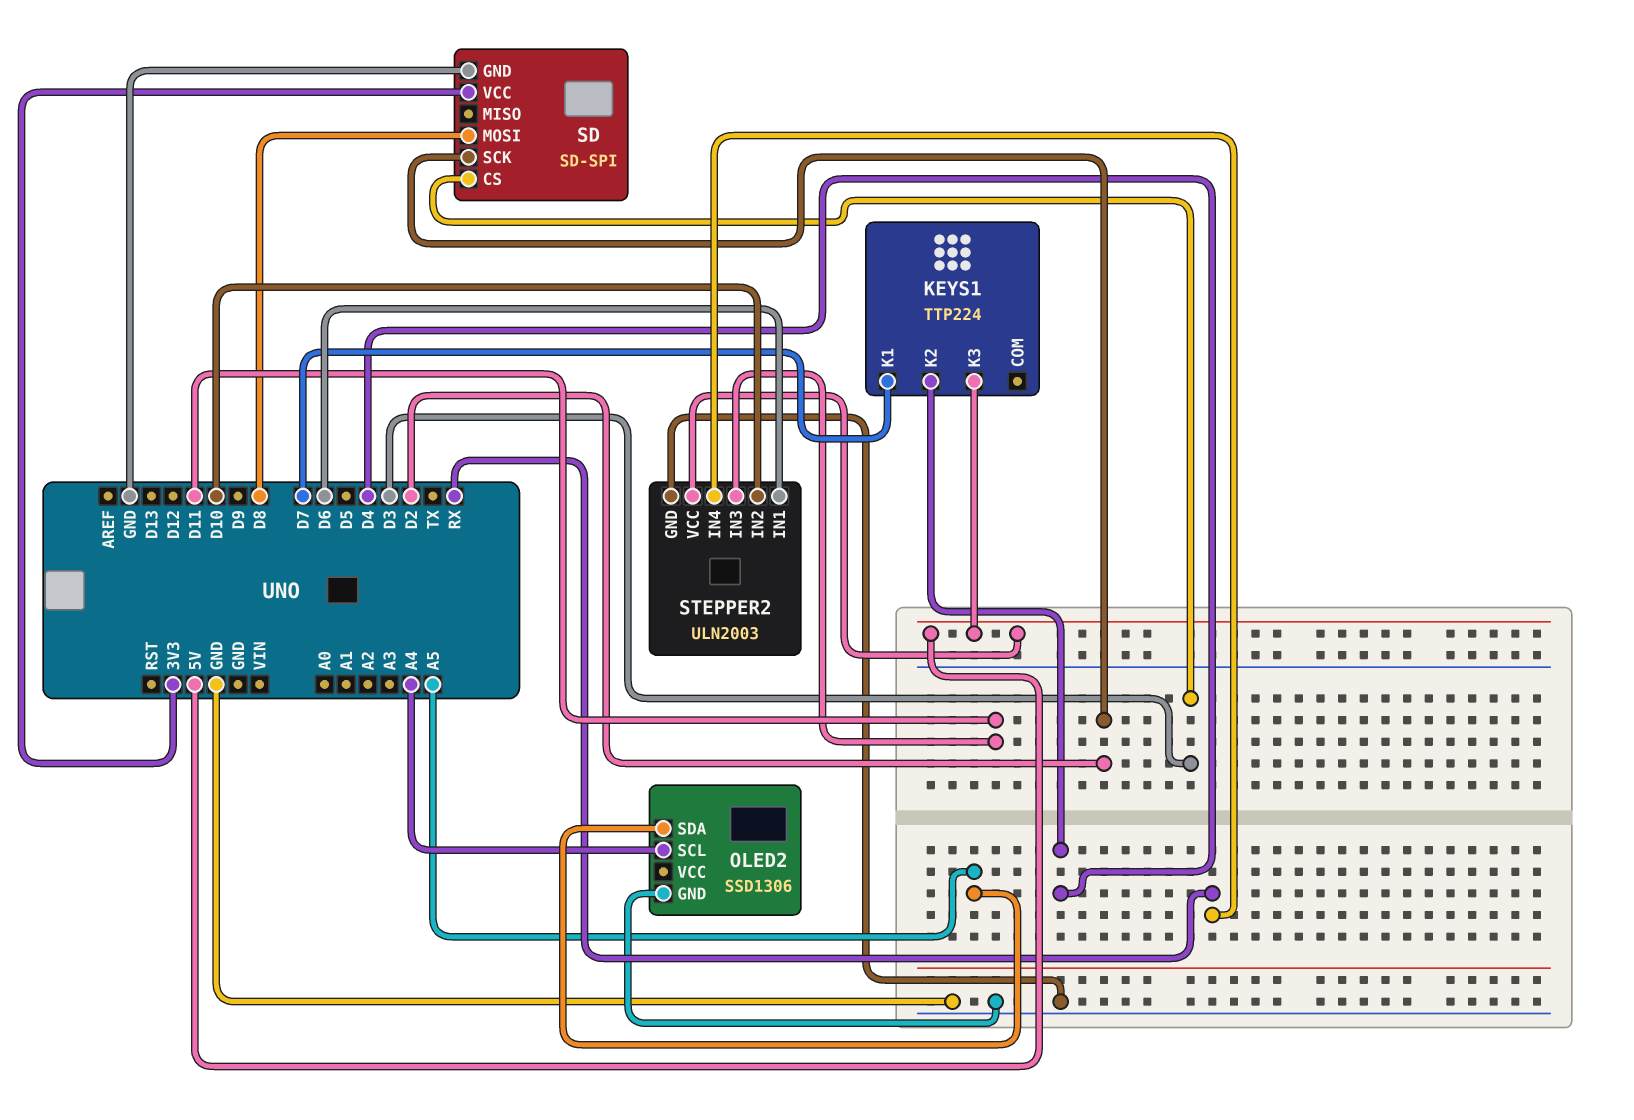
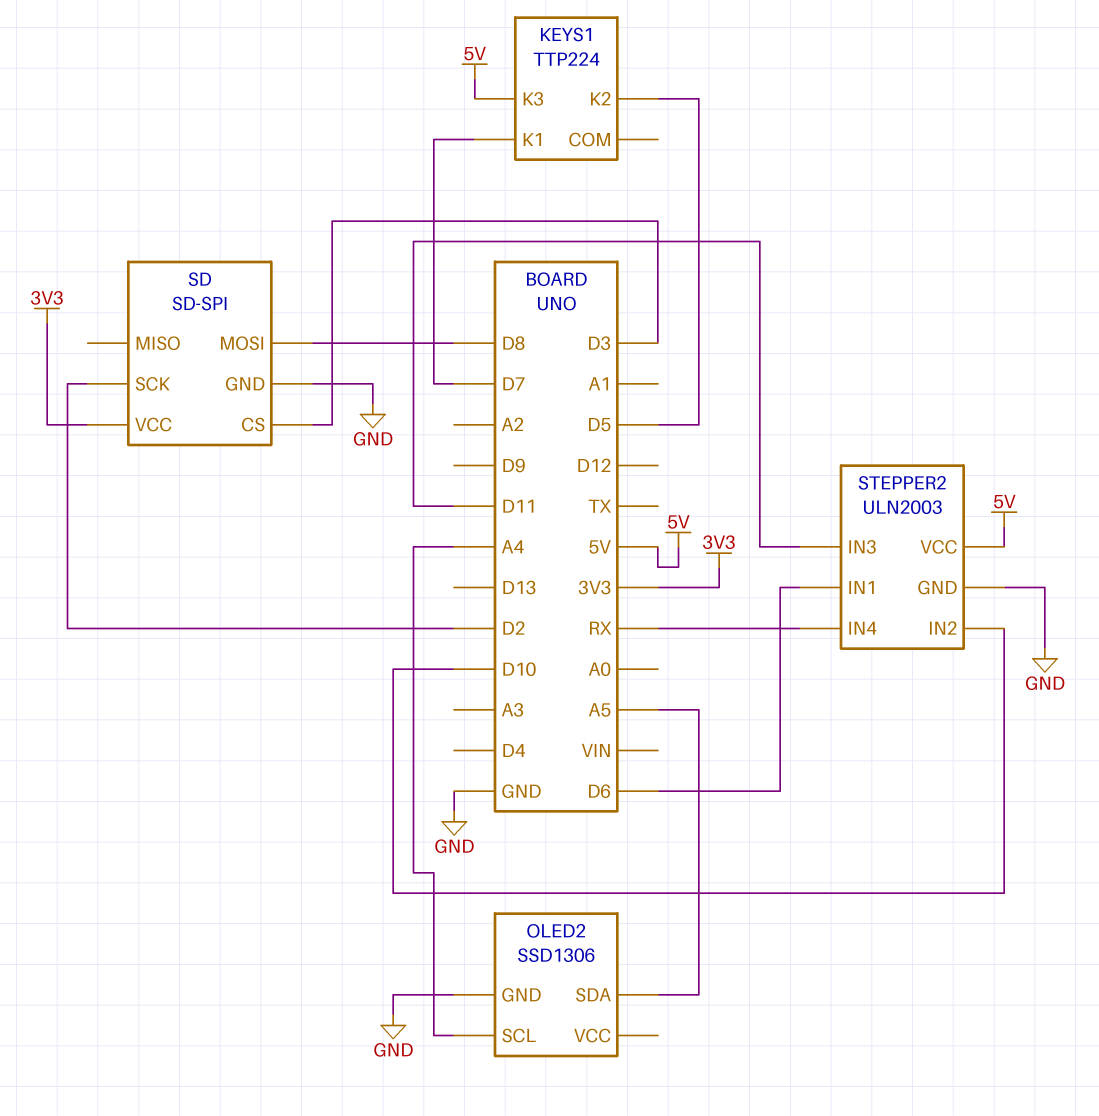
KEYS1 pin K2: D4 -> D5

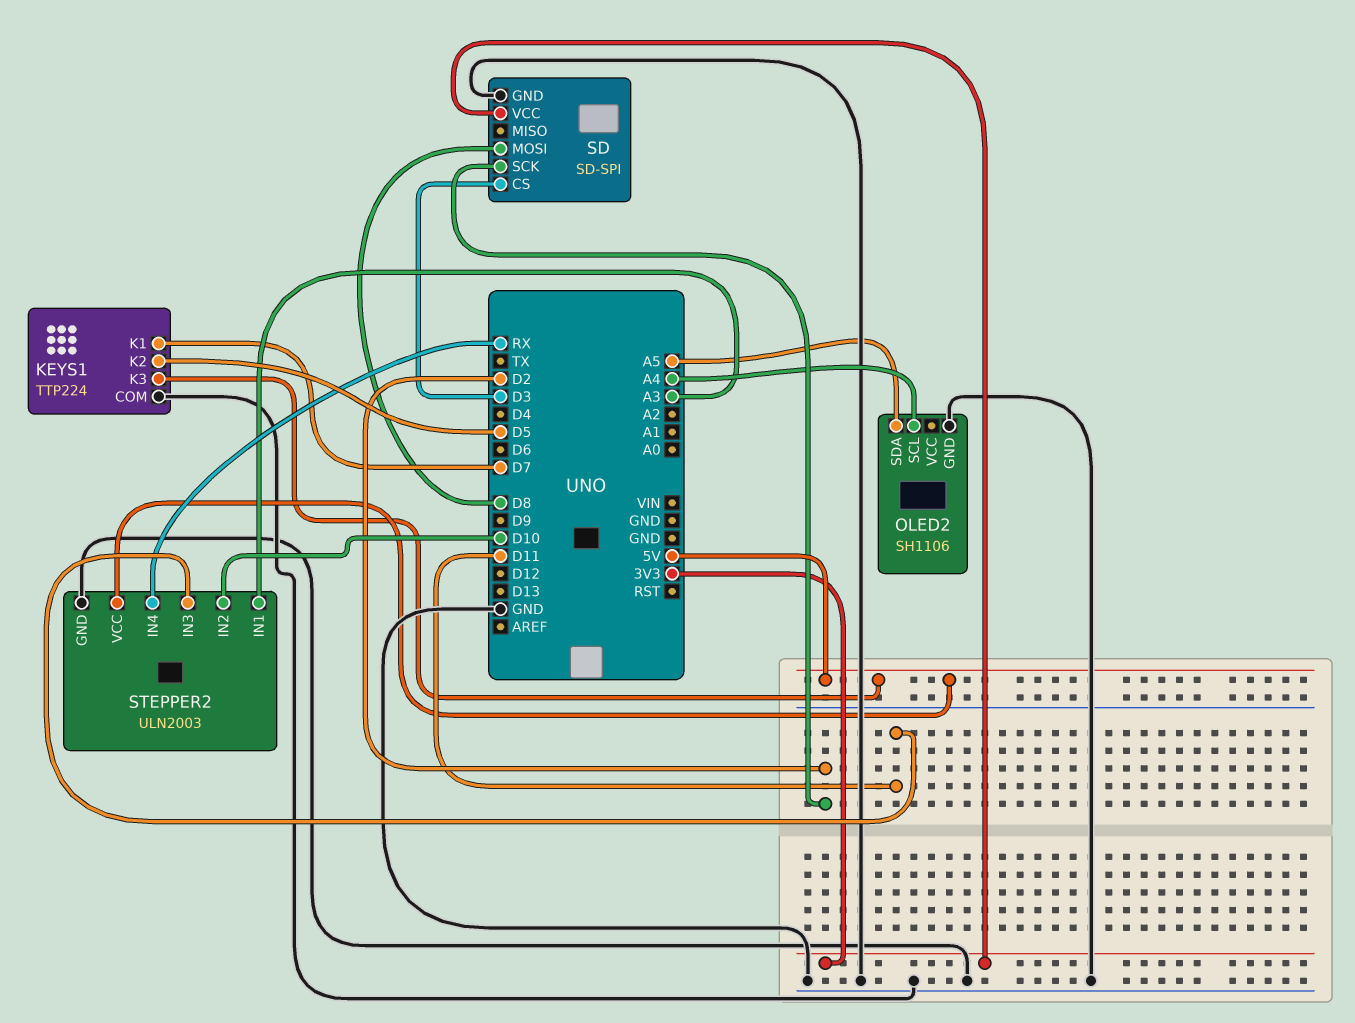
KEYS1 pin COM: none -> GND
OLED2: SSD1306 -> SH1106
STEPPER2 pin IN1: D6 -> A3

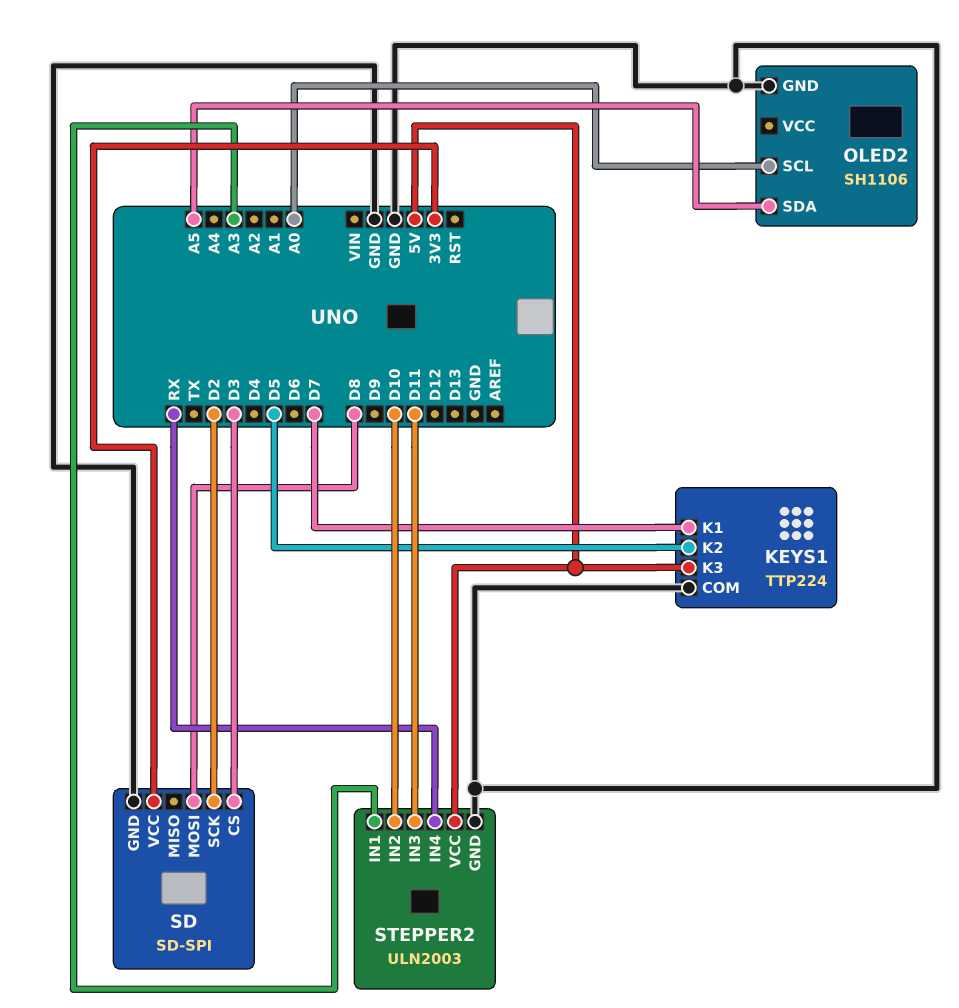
OLED2 pin SCL: A4 -> A0

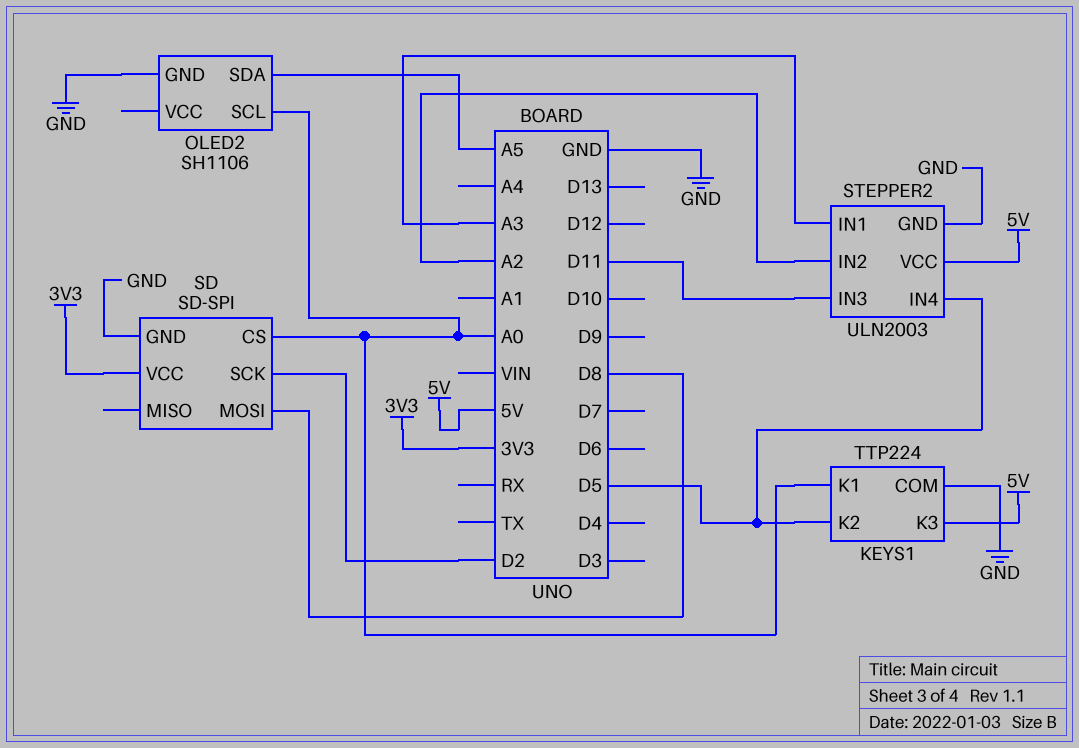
KEYS1 pin K1: D7 -> A0
SD pin CS: D3 -> A0
STEPPER2 pin IN2: D10 -> A2
STEPPER2 pin IN4: RX -> D5

